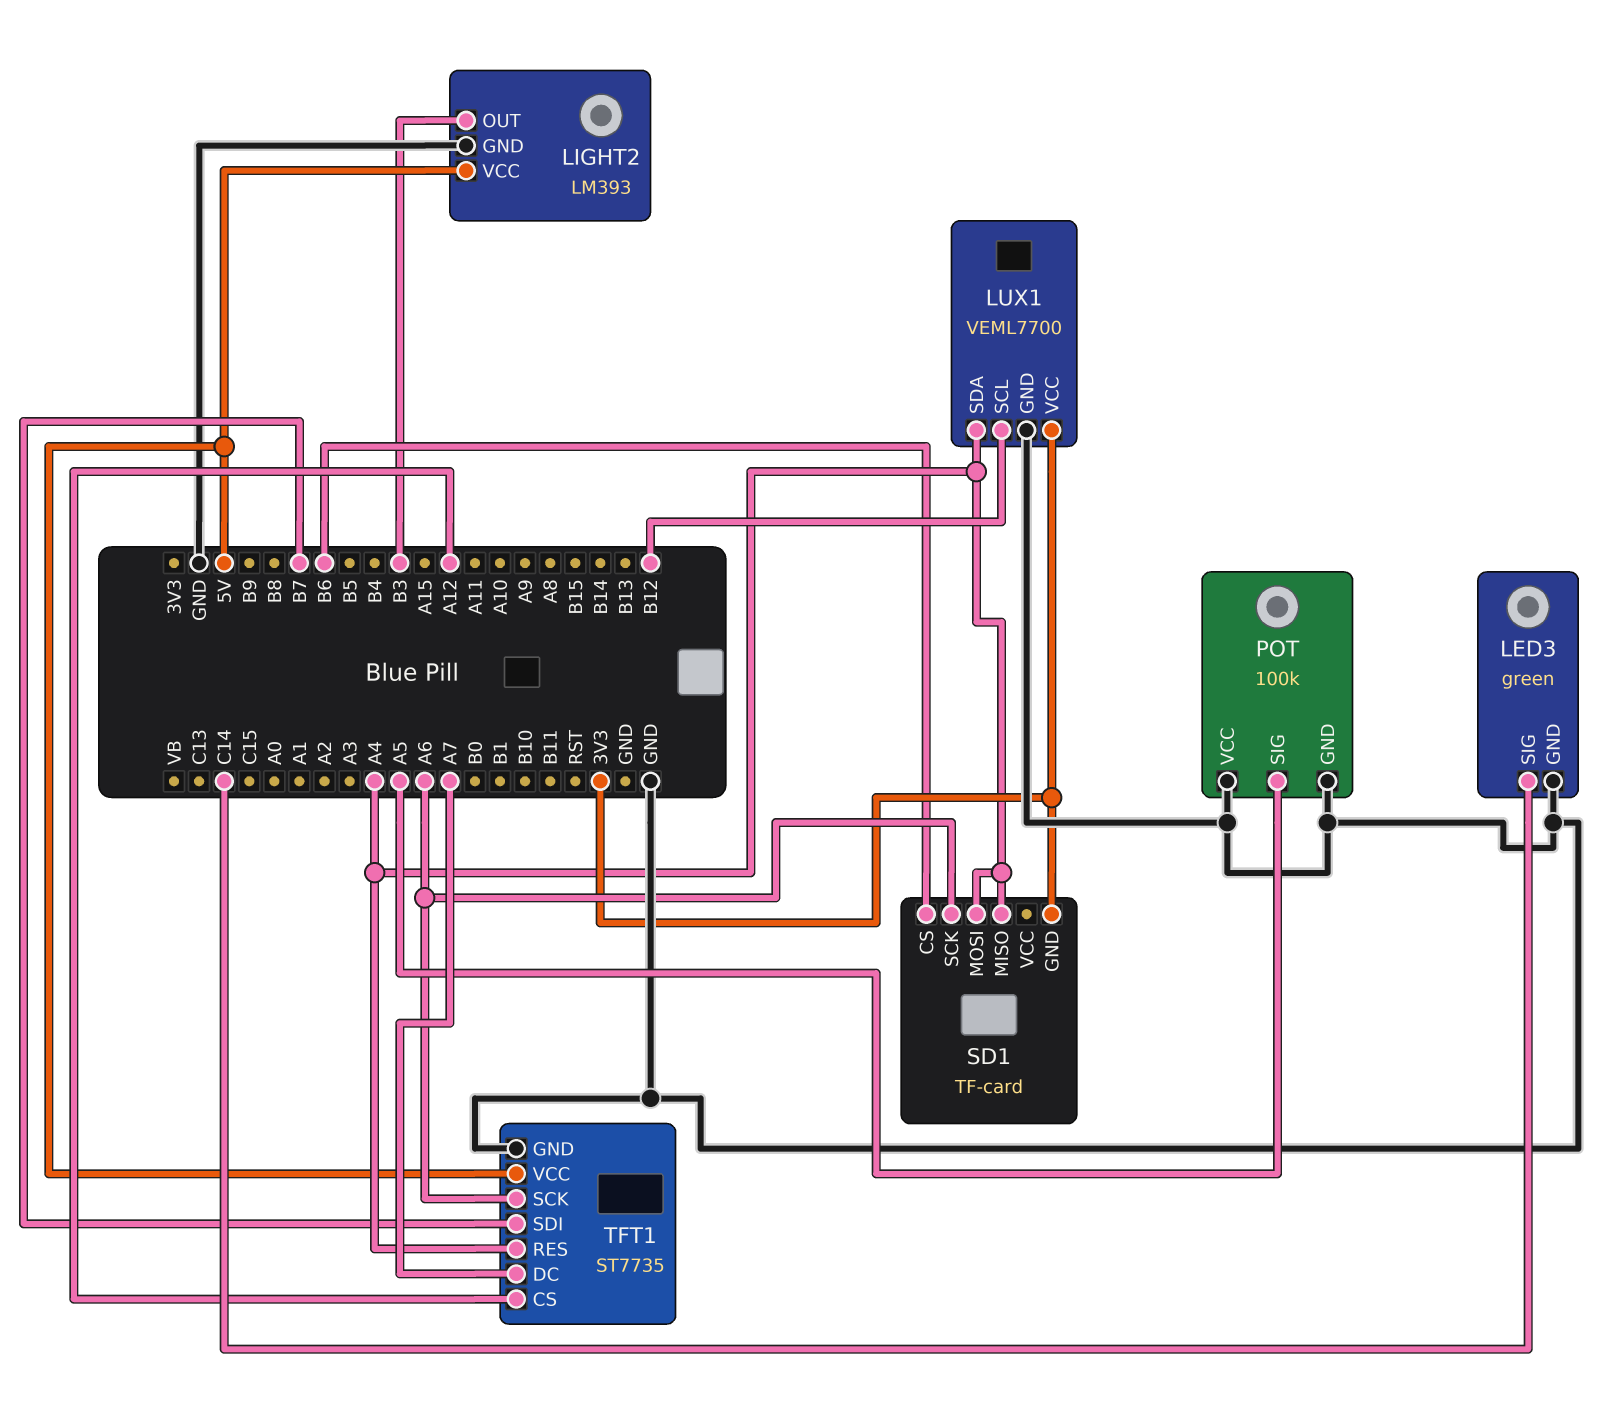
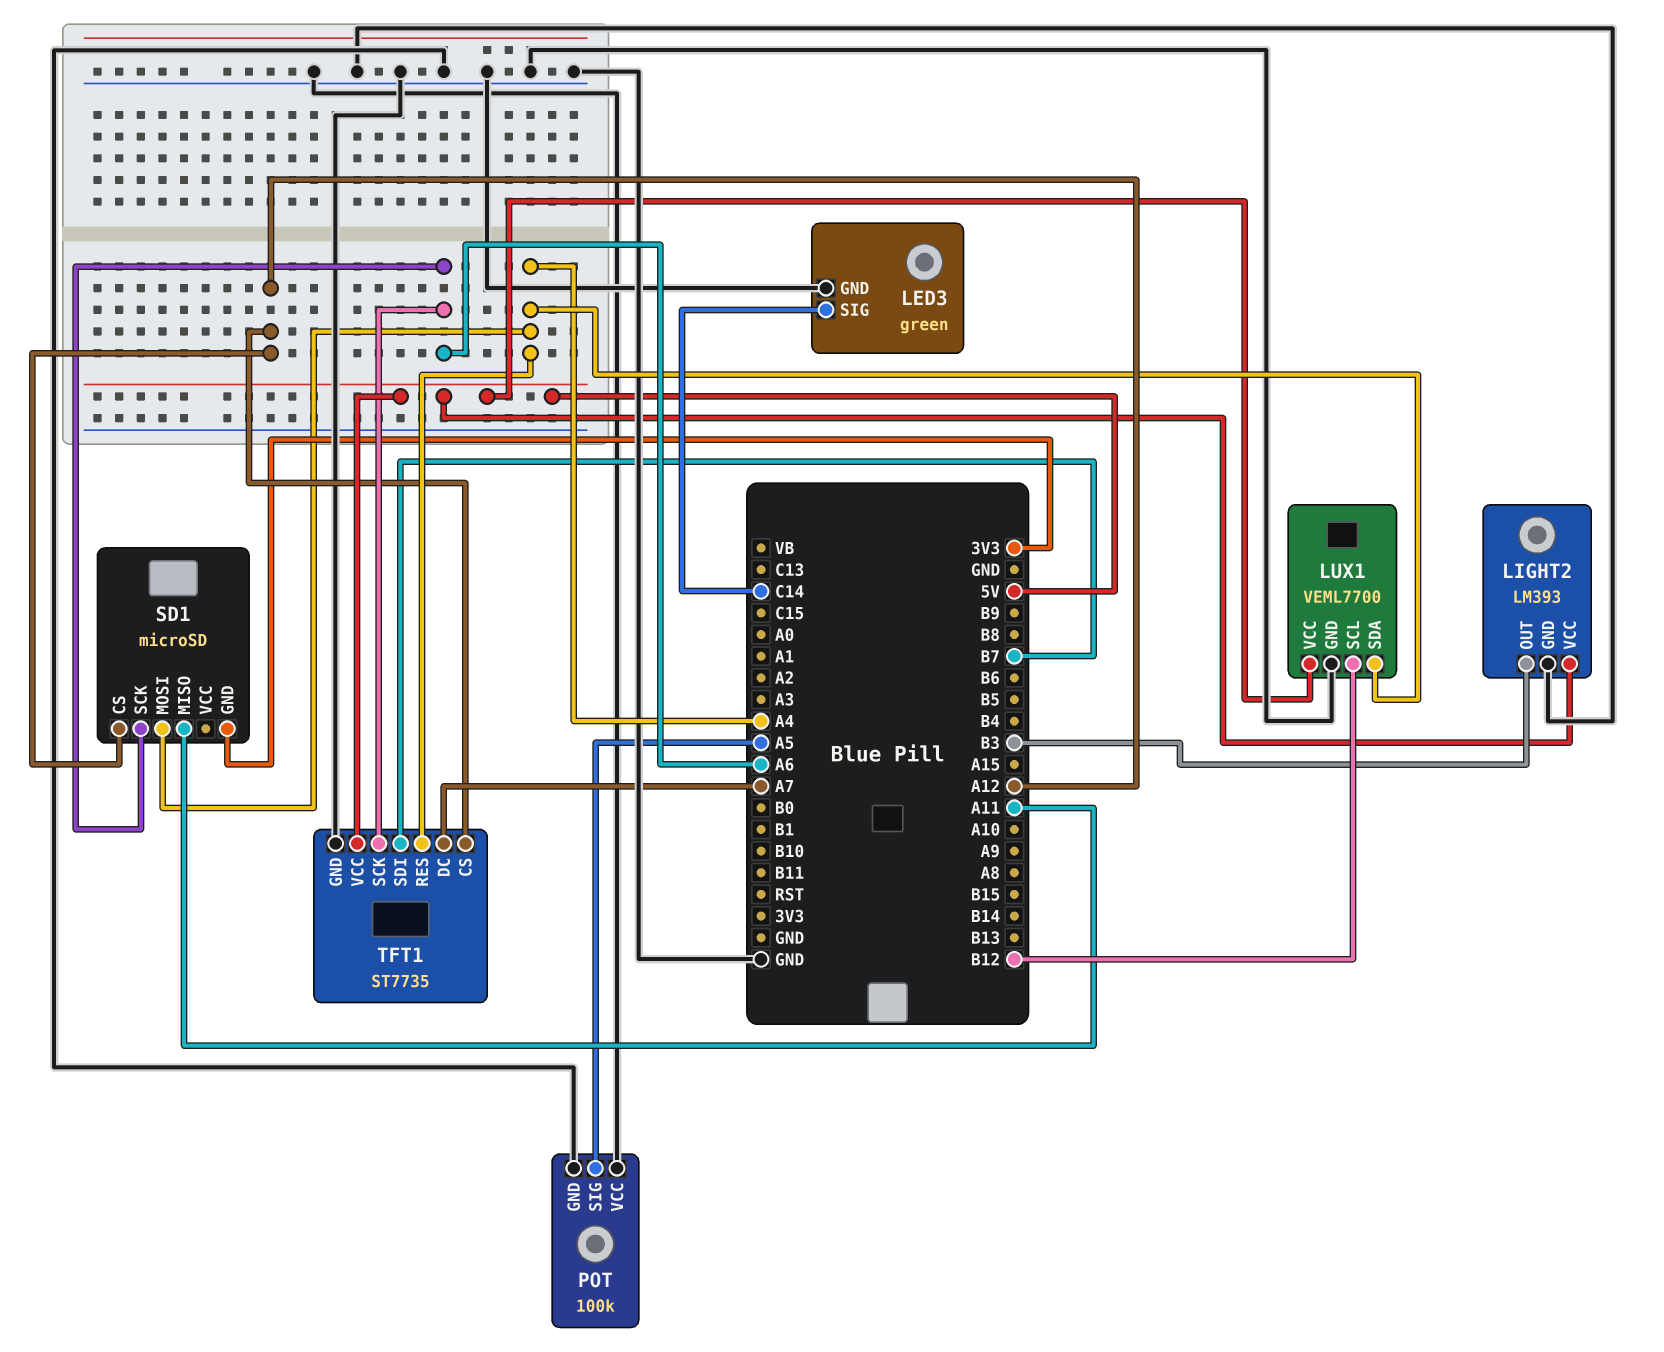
LUX1 pin VCC: 3V3 -> 5V
SD1: TF-card -> microSD
SD1 pin CS: B6 -> A12
SD1 pin MISO: A4 -> A11

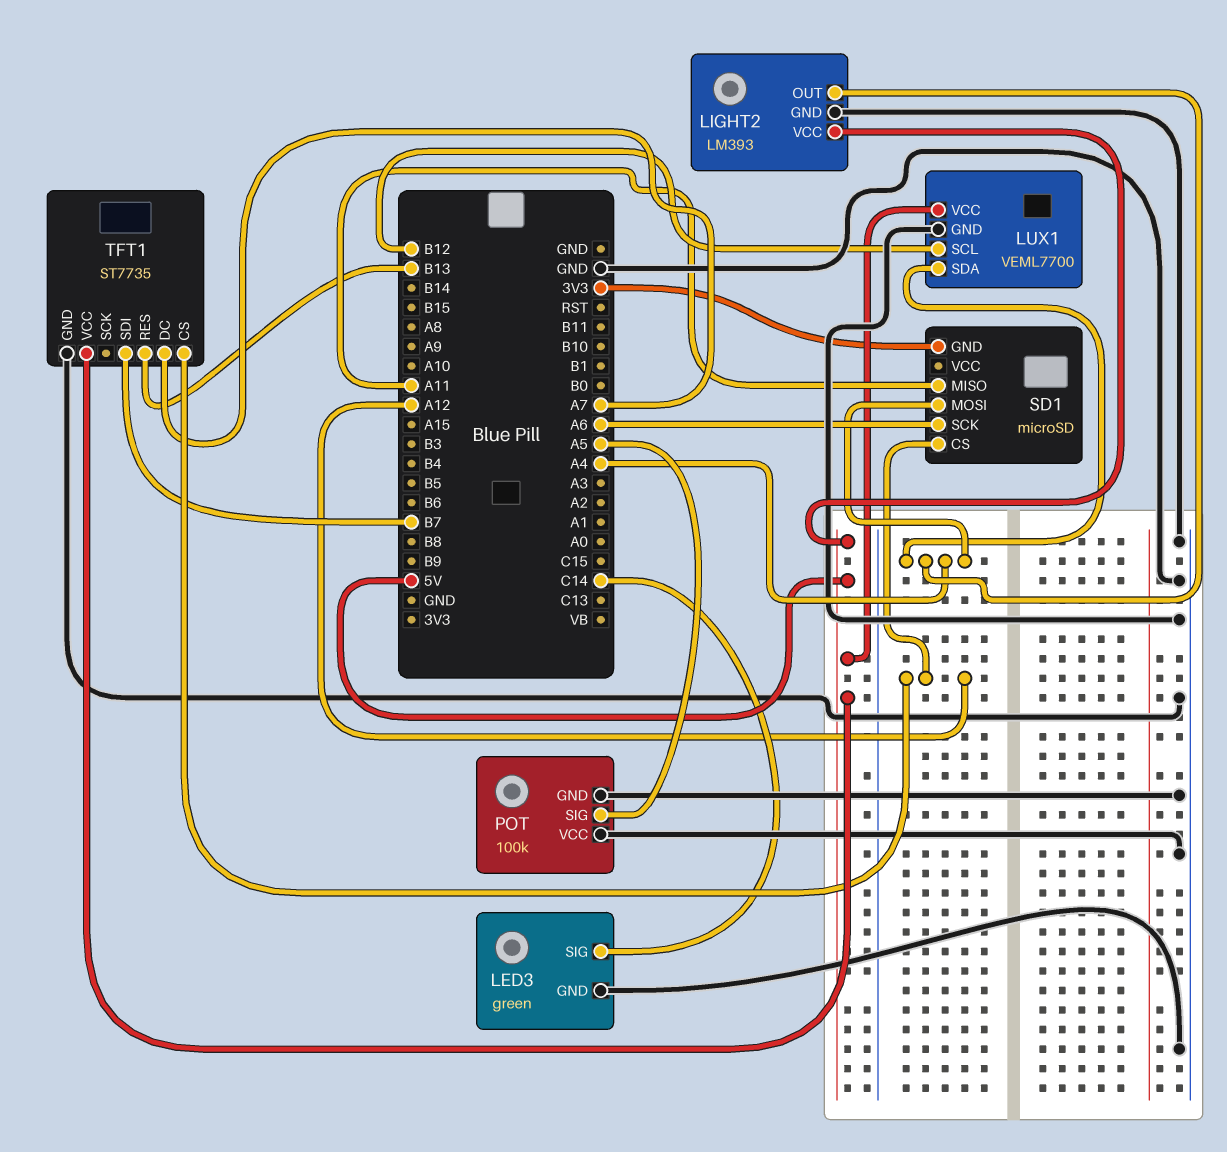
LIGHT2 pin OUT: B3 -> A4
TFT1 pin RES: A4 -> B13
TFT1 pin SCK: A6 -> none

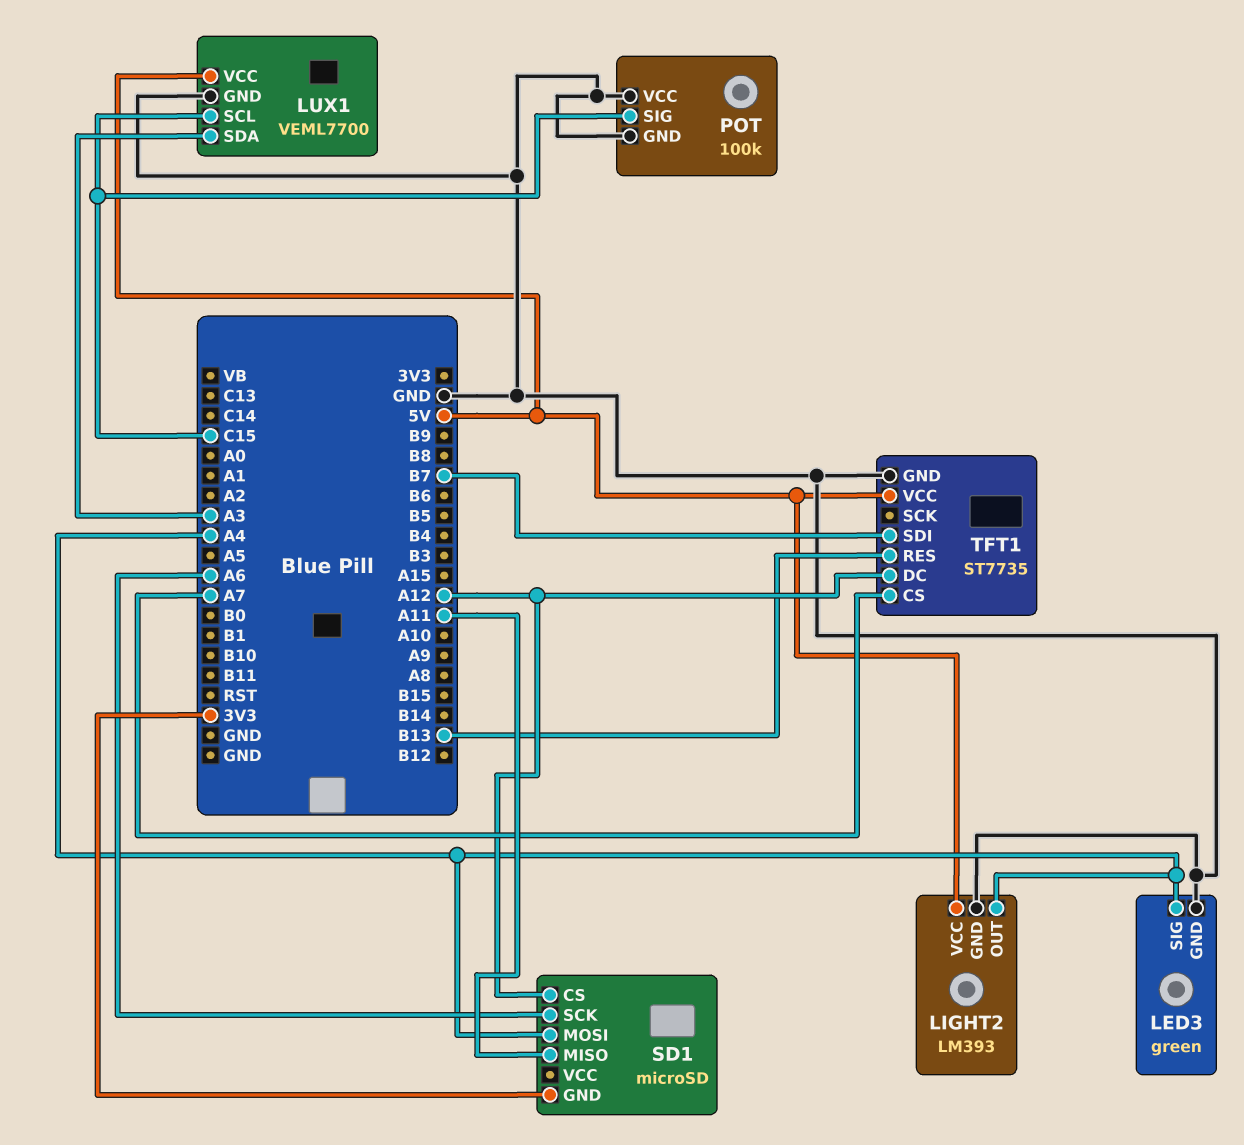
LED3 pin SIG: C14 -> A4
LUX1 pin SCL: B12 -> C15
LUX1 pin SDA: A4 -> A3
POT pin SIG: A5 -> C15
TFT1 pin CS: A12 -> A7
TFT1 pin DC: A7 -> A12

